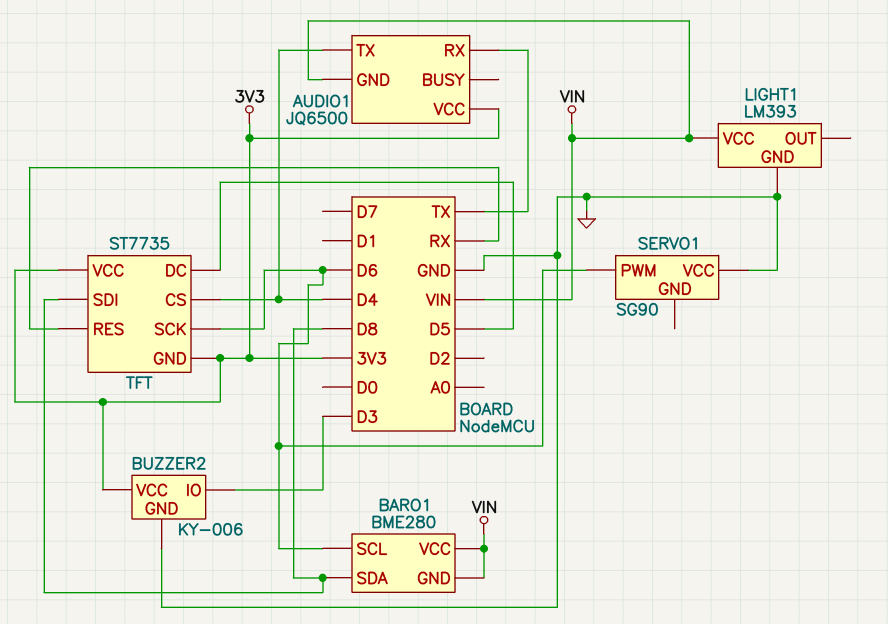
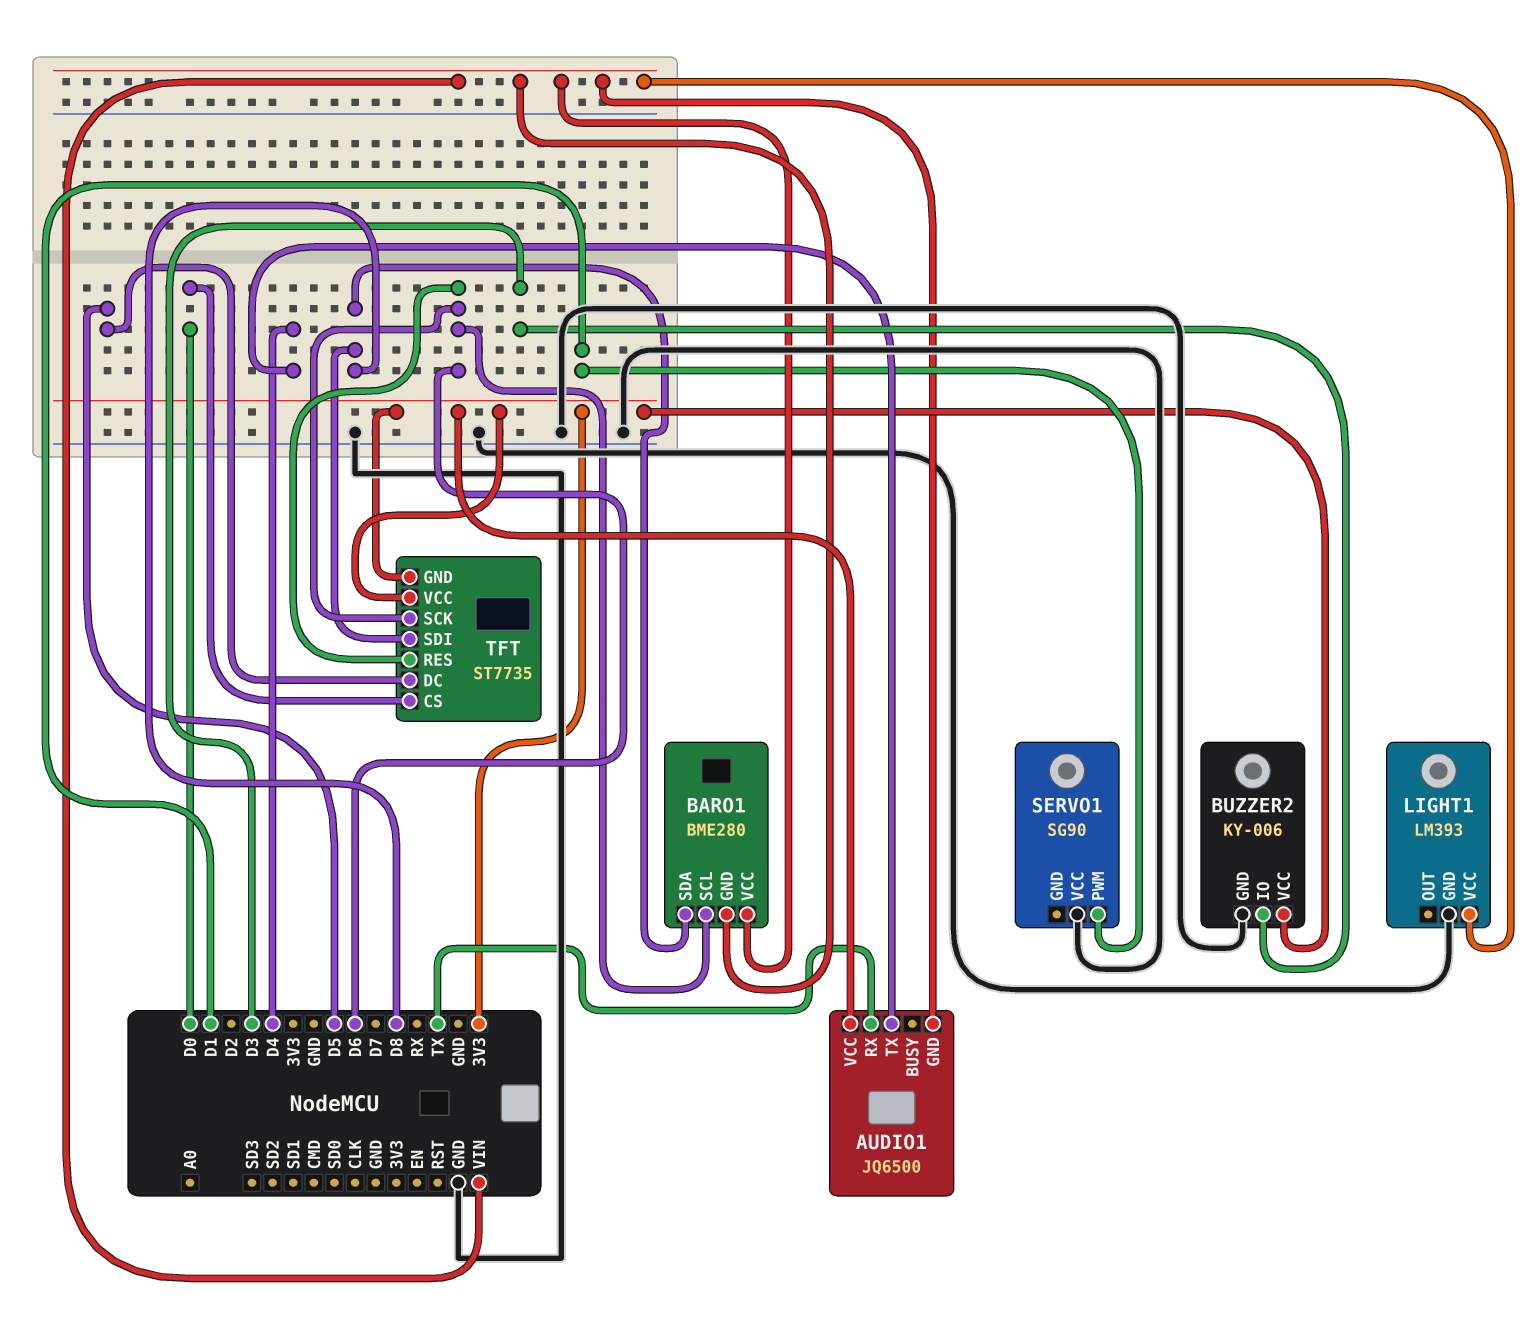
SERVO1 pin PWM: D6 -> D1
TFT pin CS: D4 -> D0
TFT pin RES: RX -> D6

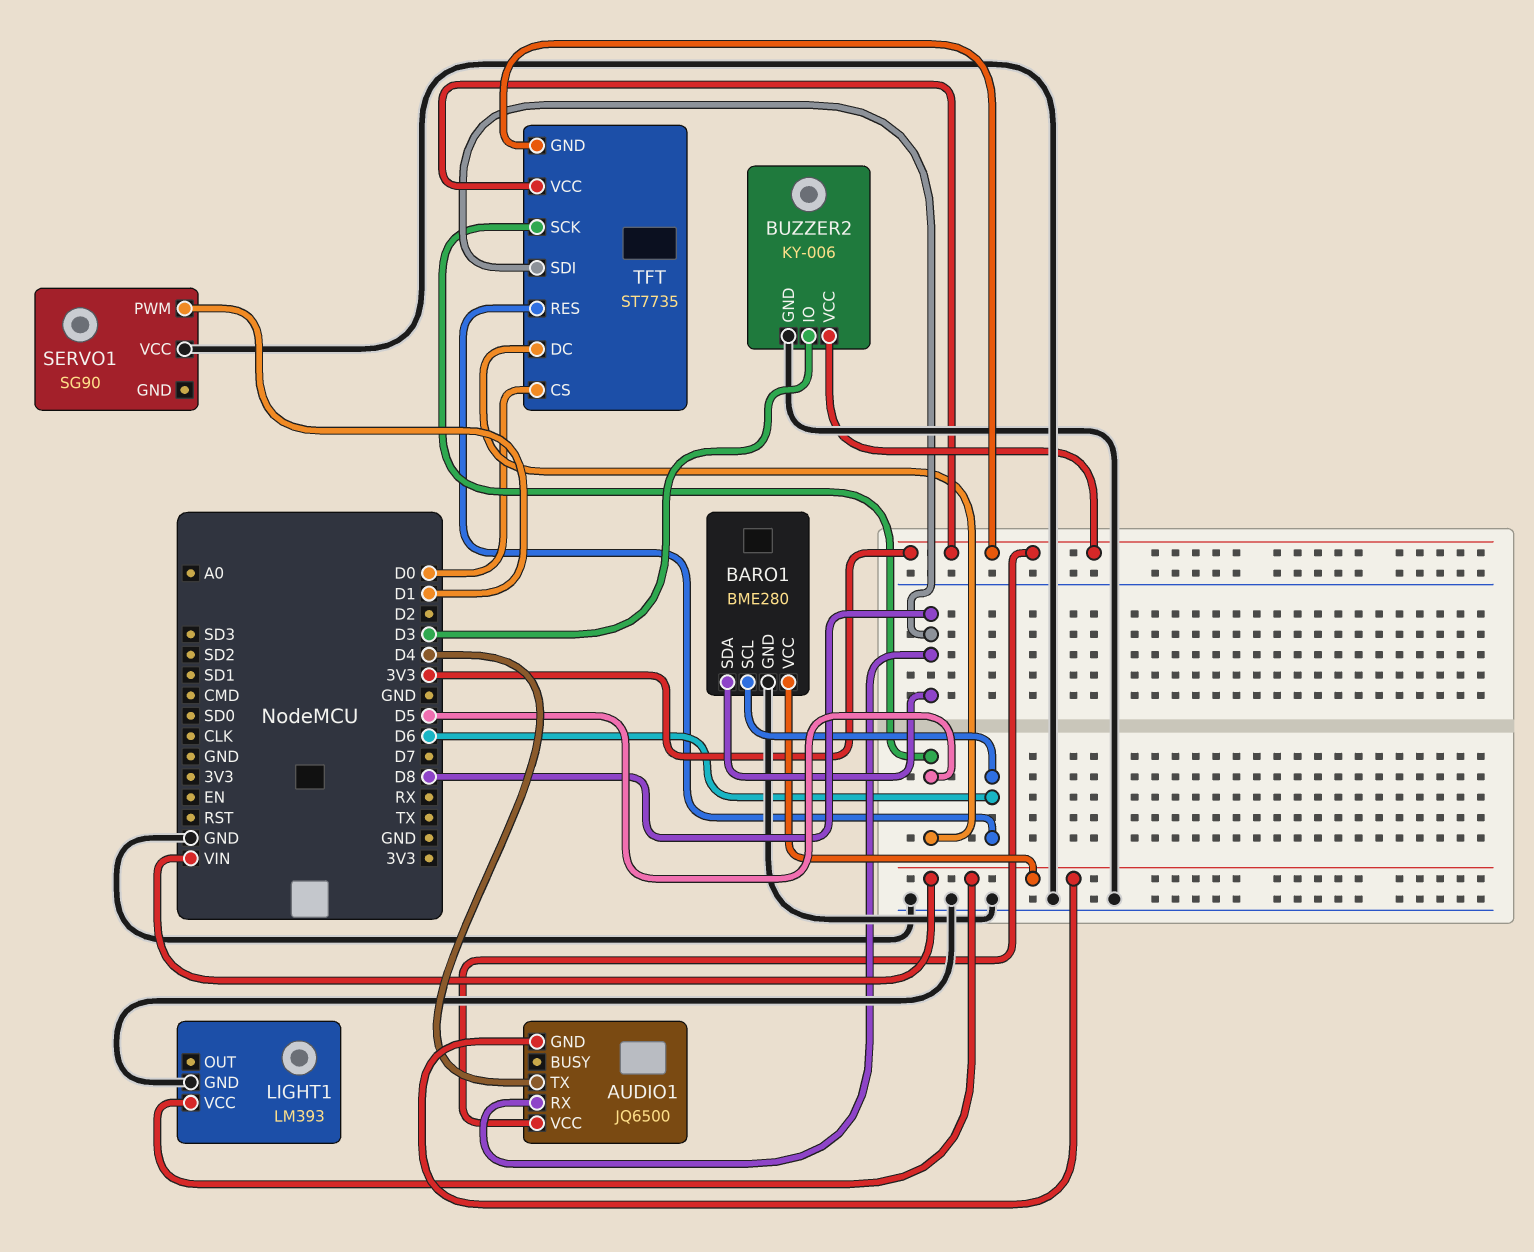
AUDIO1 pin RX: TX -> D8
BARO1 pin GND: VIN -> GND
TFT pin SCK: D6 -> D5

